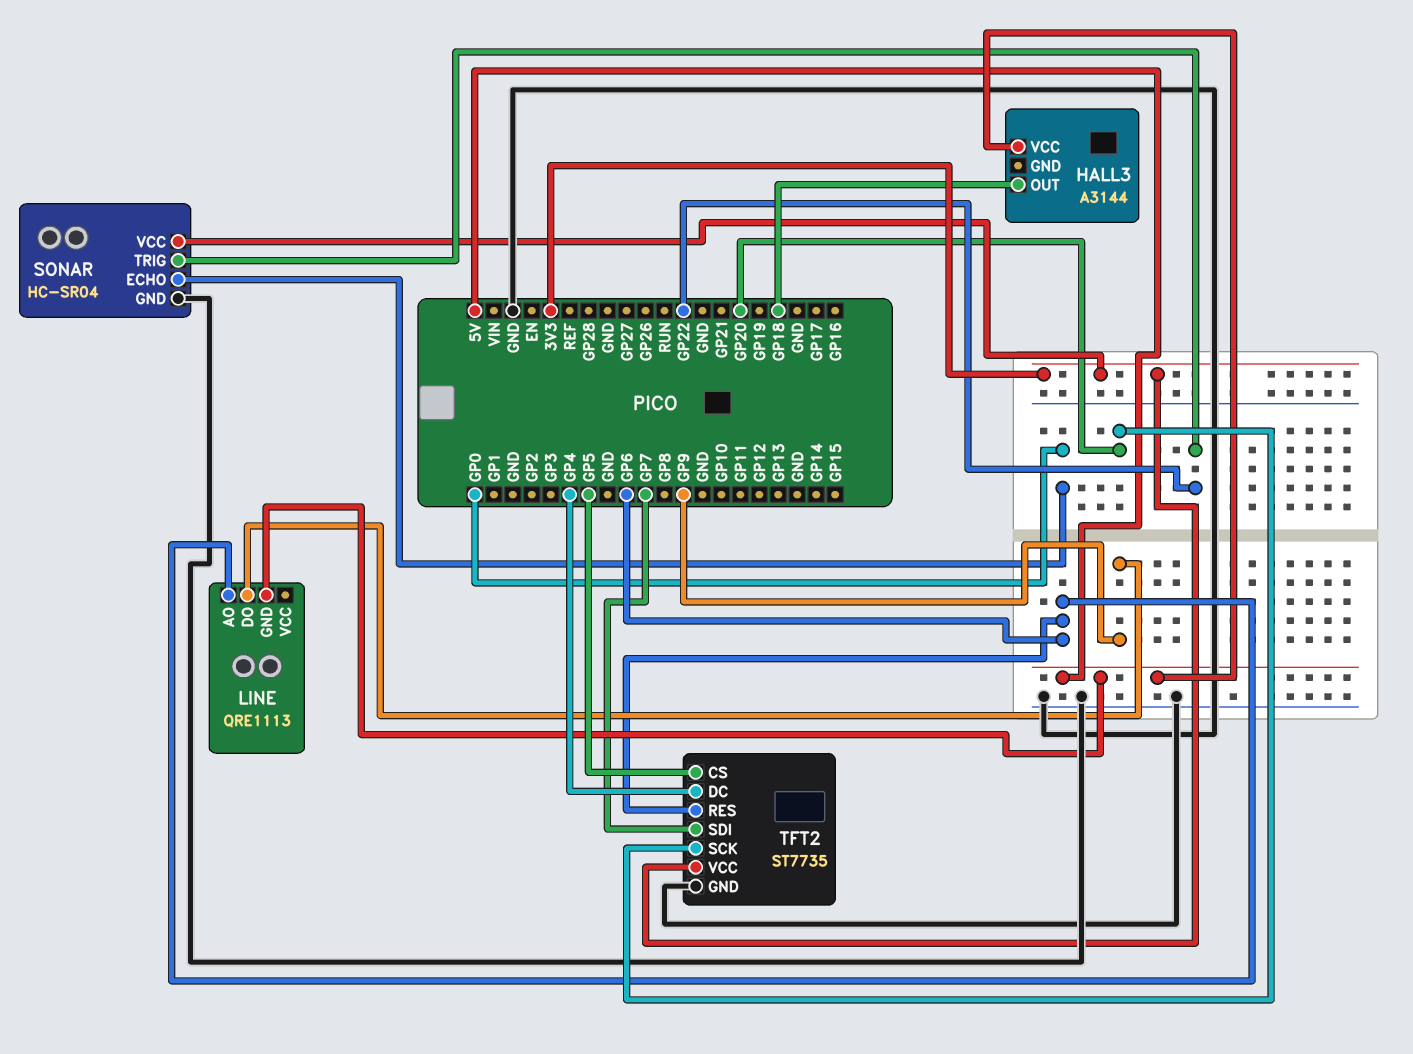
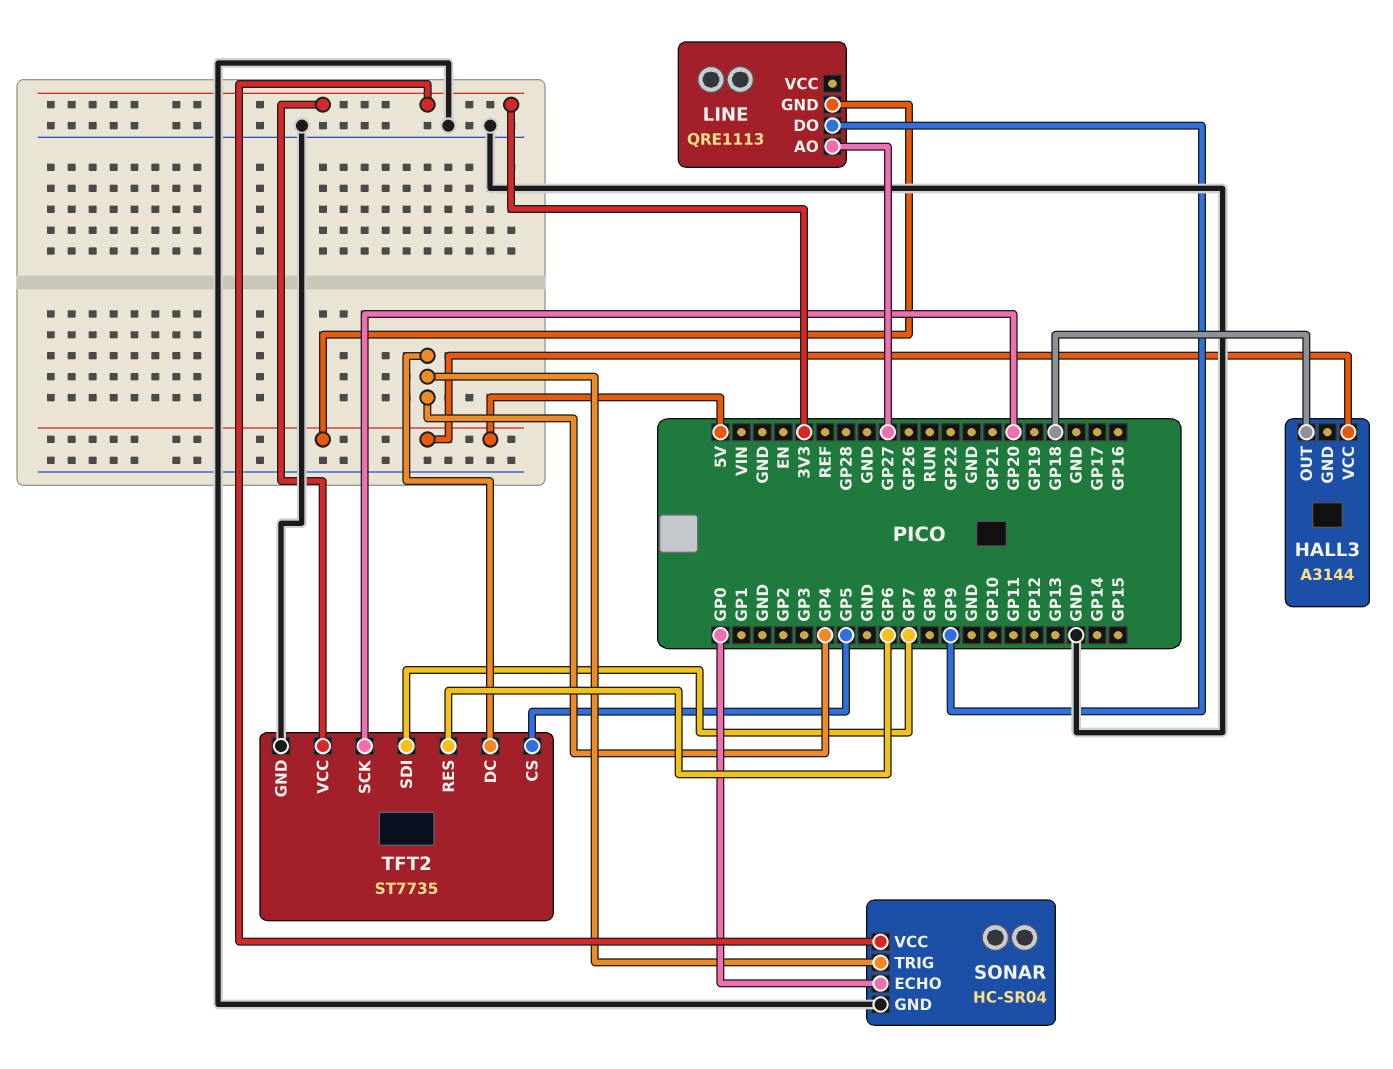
LINE pin AO: GP6 -> GP27
SONAR pin TRIG: GP22 -> GP4

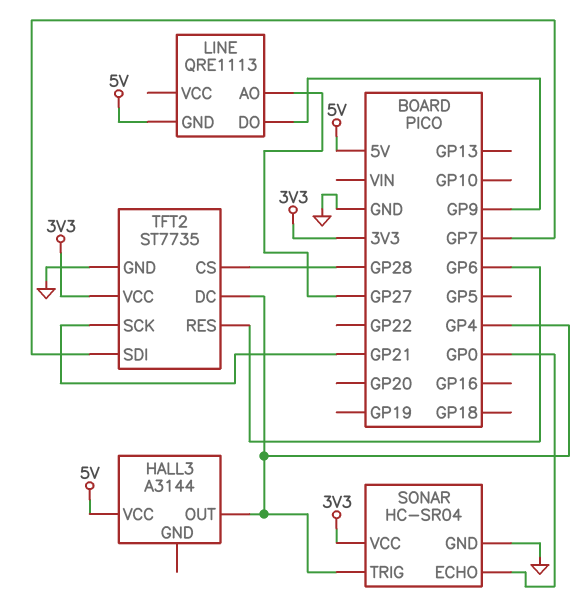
HALL3 pin OUT: GP18 -> GP4
TFT2 pin CS: GP5 -> GP28
TFT2 pin SCK: GP20 -> GP21

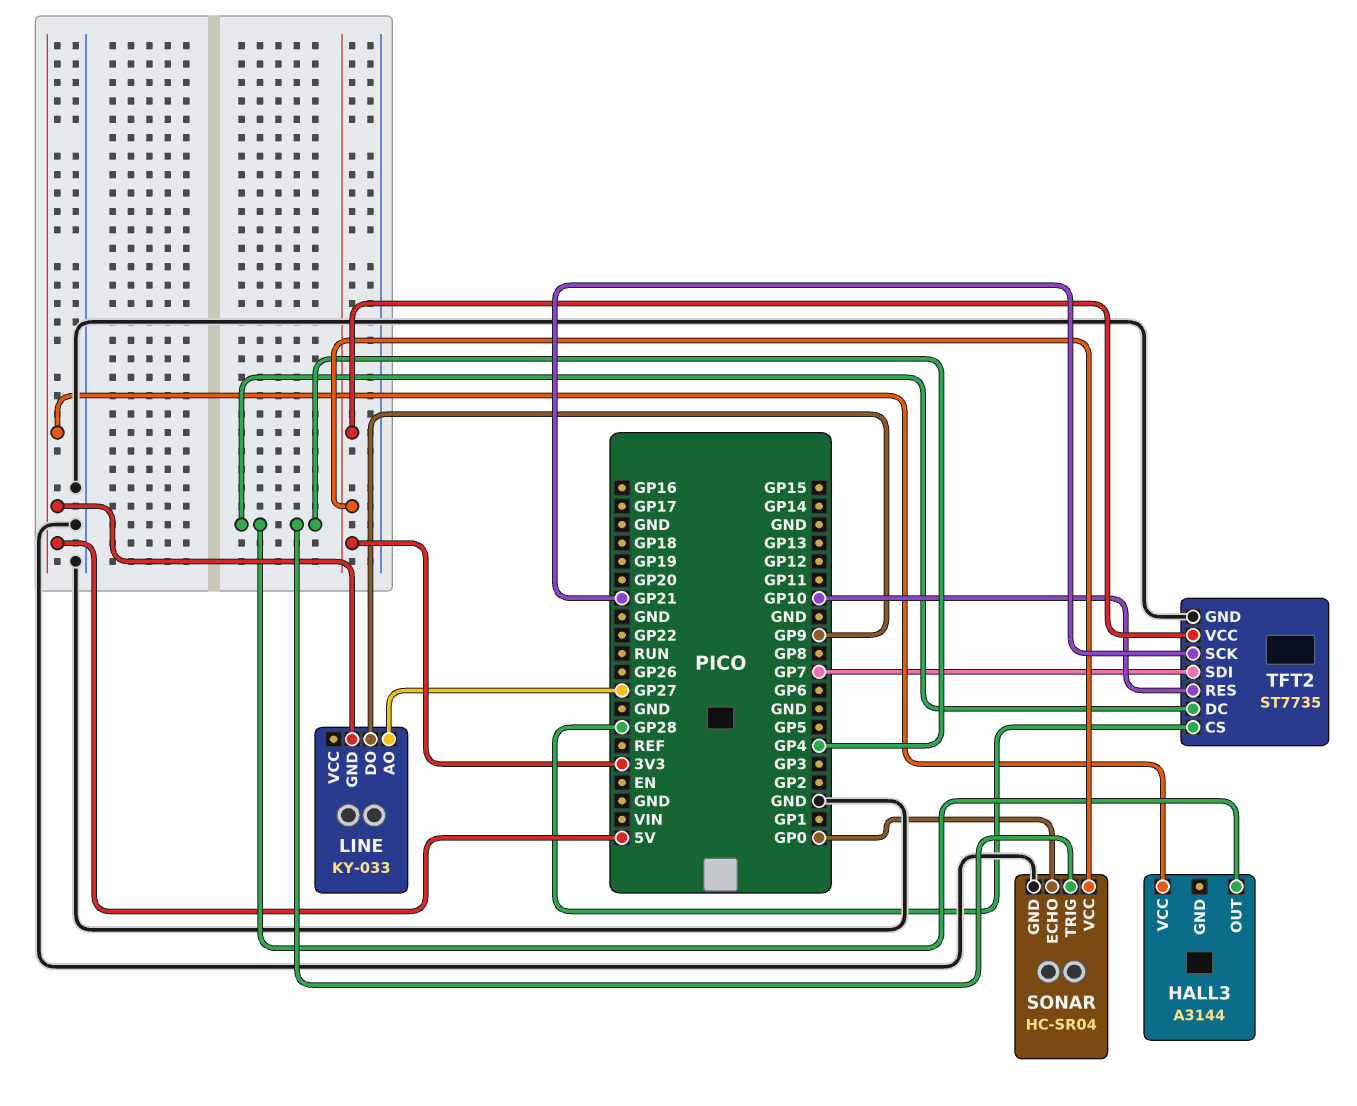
LINE: QRE1113 -> KY-033
TFT2 pin RES: GP6 -> GP10

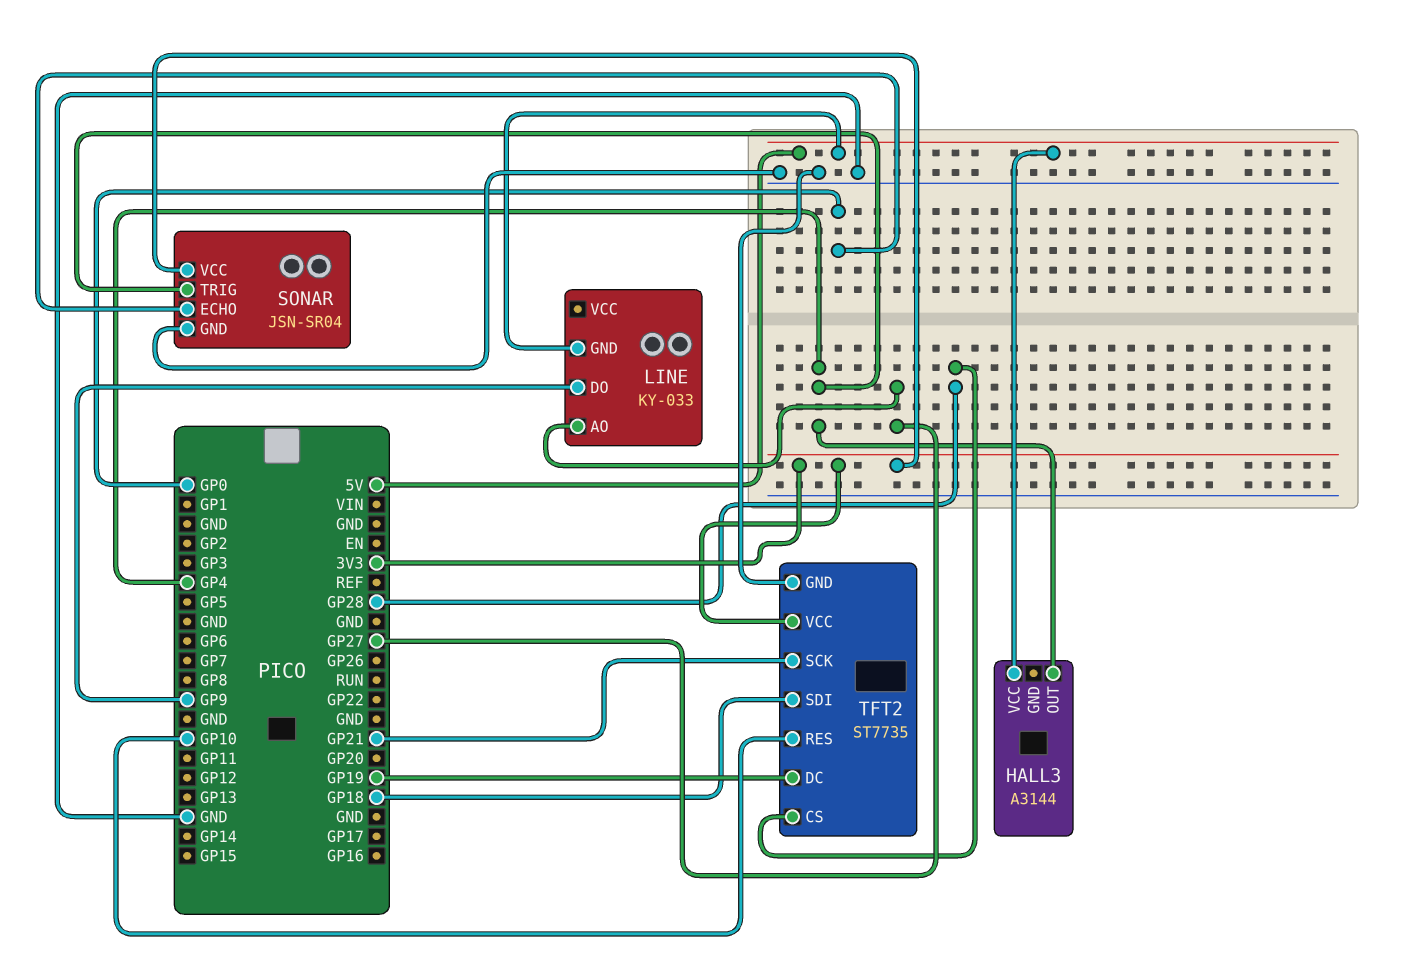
SONAR: HC-SR04 -> JSN-SR04
TFT2 pin DC: GP4 -> GP19
TFT2 pin SDI: GP7 -> GP18

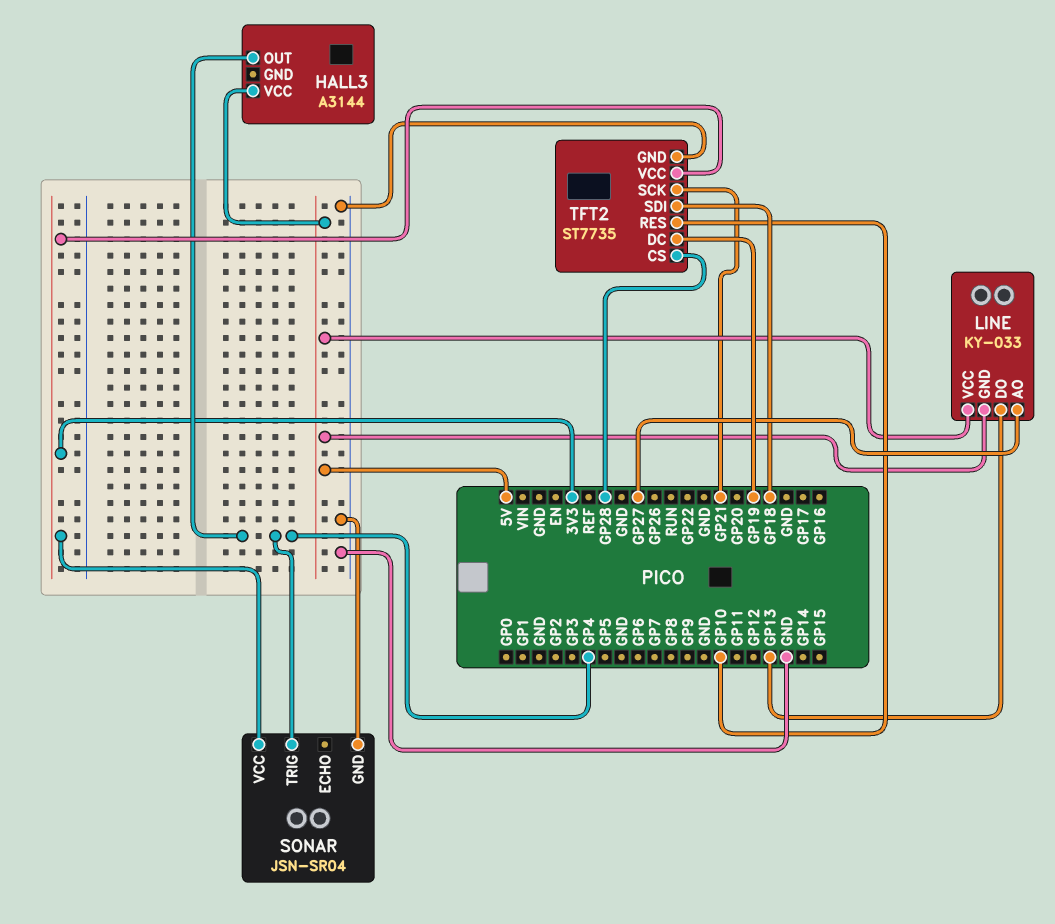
LINE pin DO: GP9 -> GP13
LINE pin VCC: none -> 5V
SONAR pin ECHO: GP0 -> none

